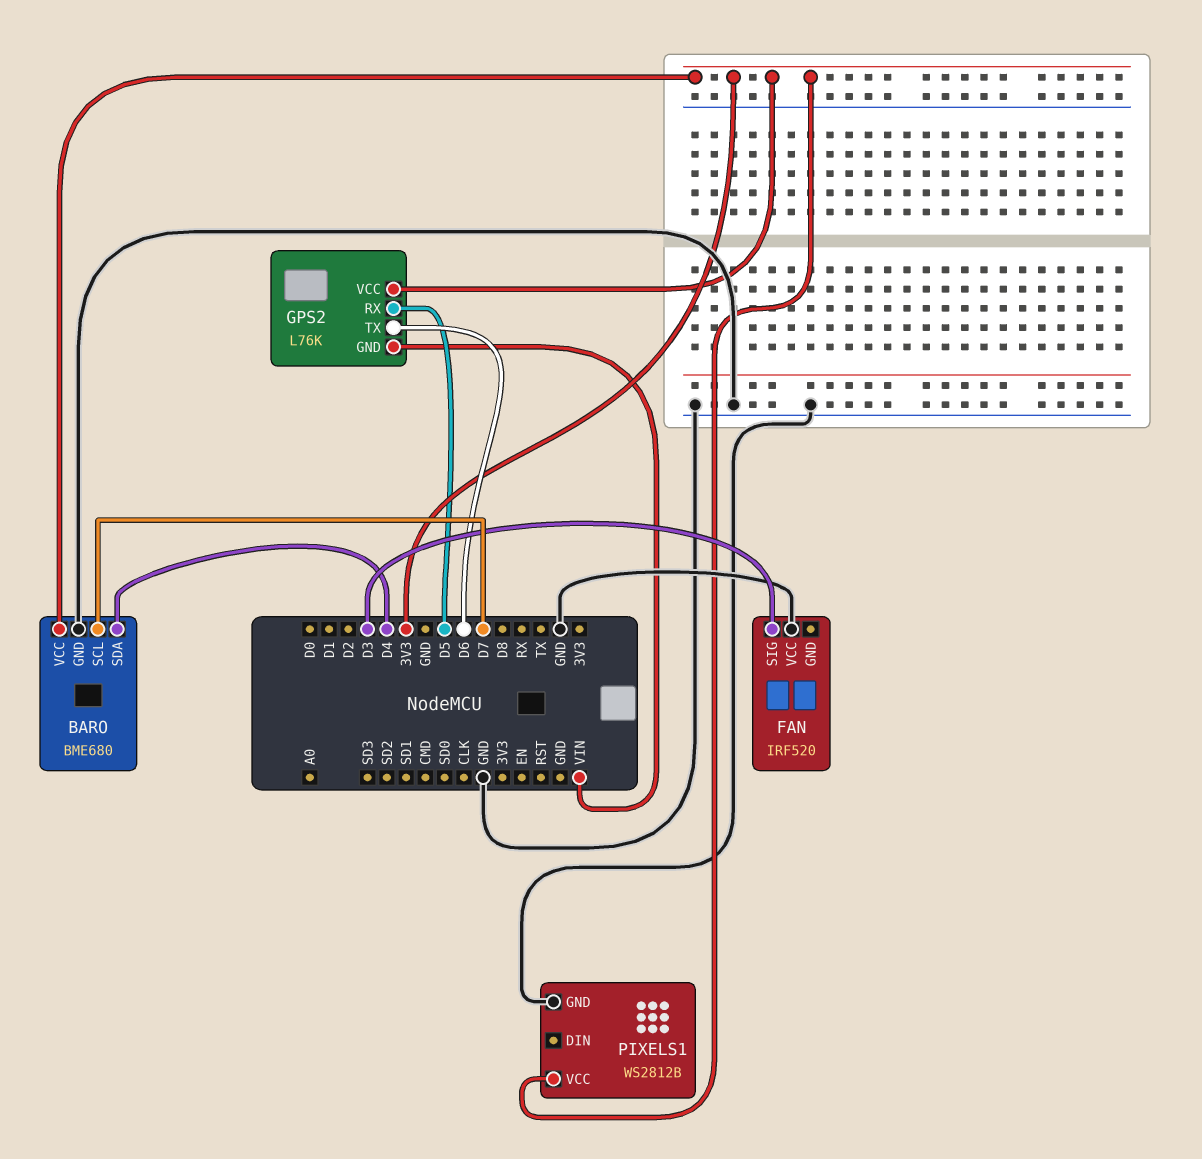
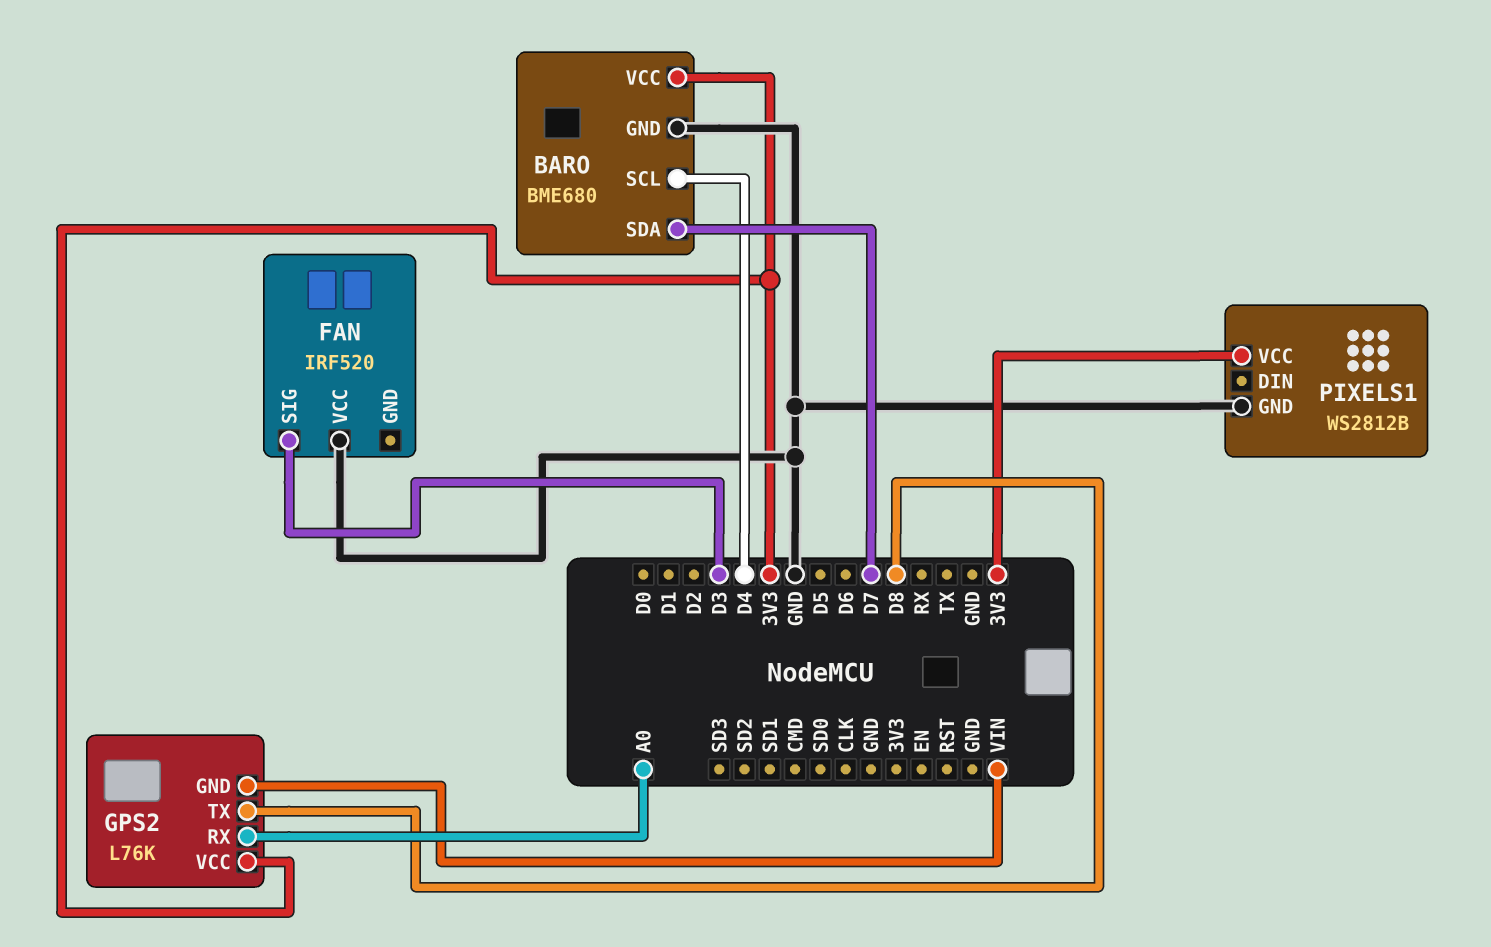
BARO pin SCL: D7 -> D4
BARO pin SDA: D4 -> D7
GPS2 pin RX: D5 -> A0
GPS2 pin TX: D6 -> D8

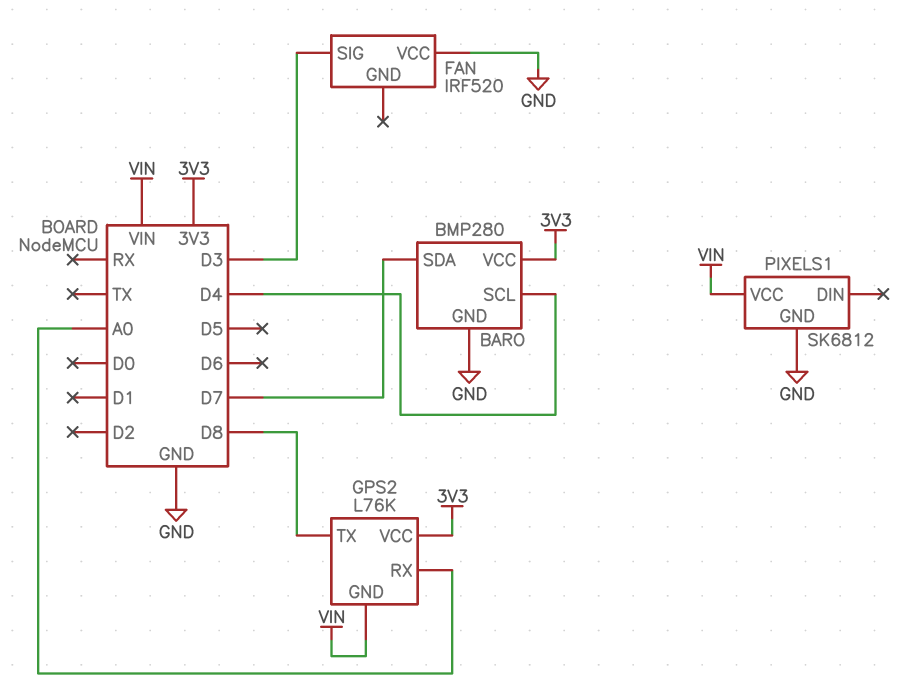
BARO: BME680 -> BMP280
PIXELS1: WS2812B -> SK6812
PIXELS1 pin VCC: 3V3 -> VIN

